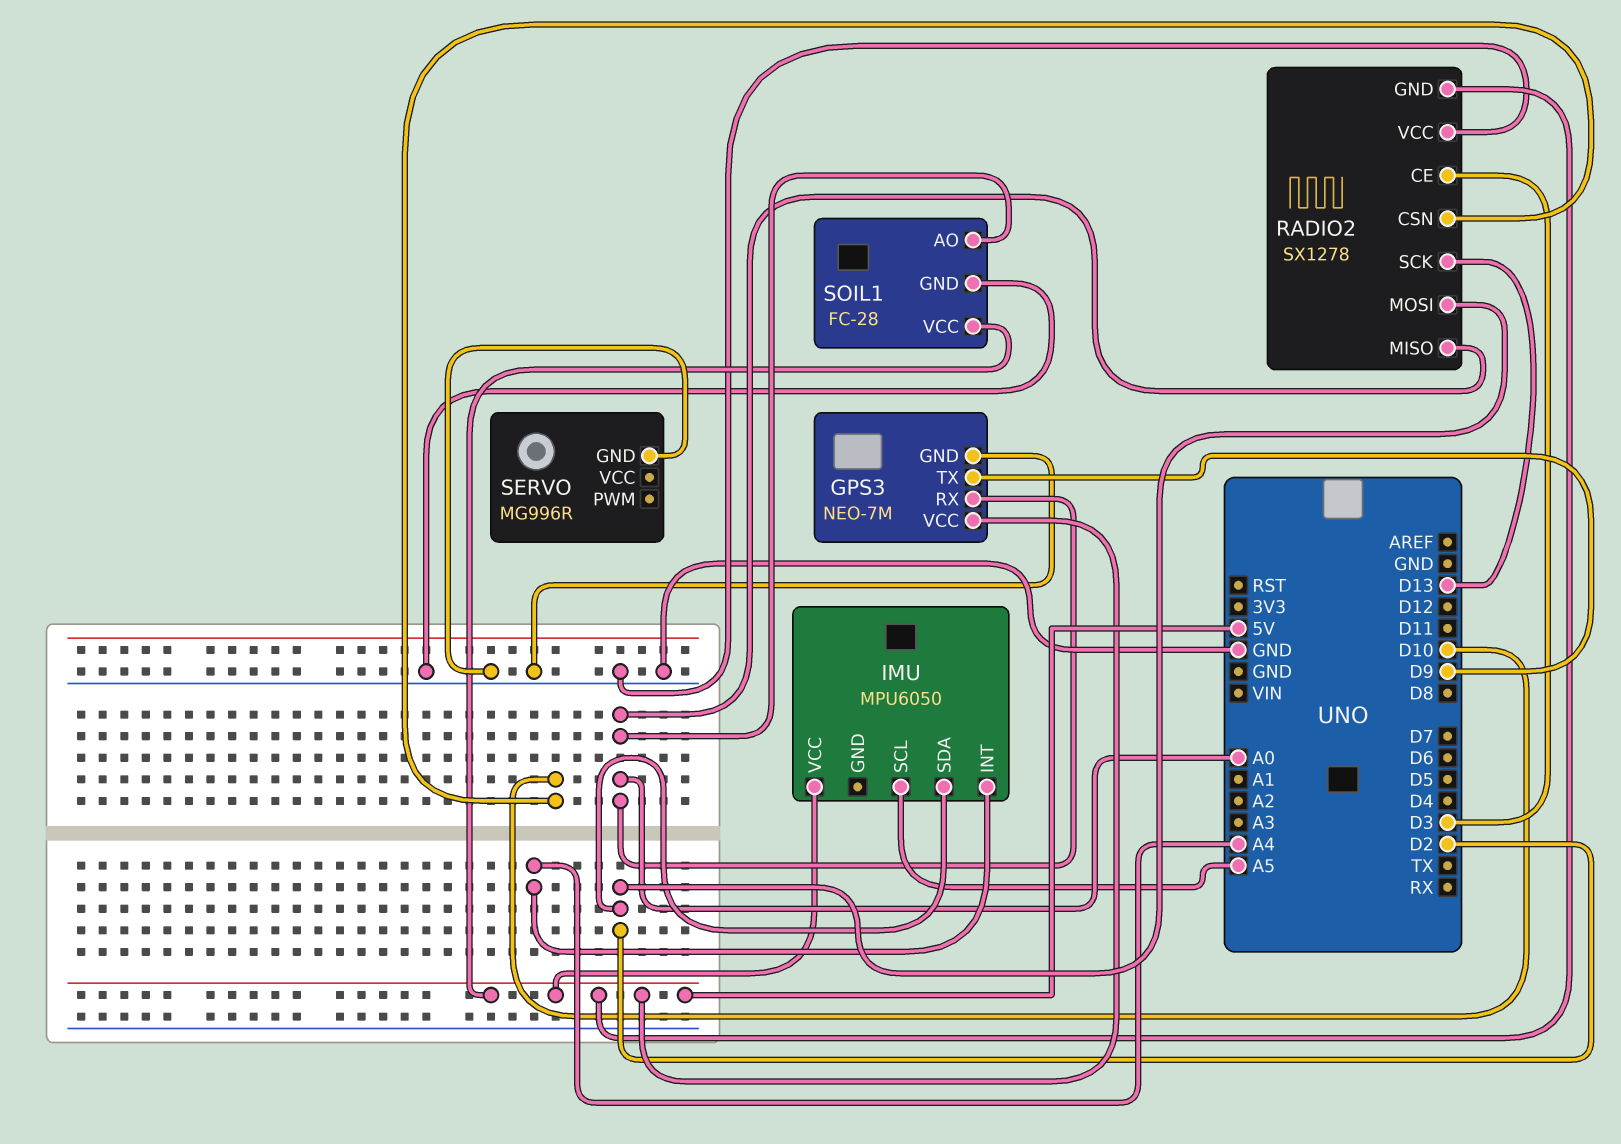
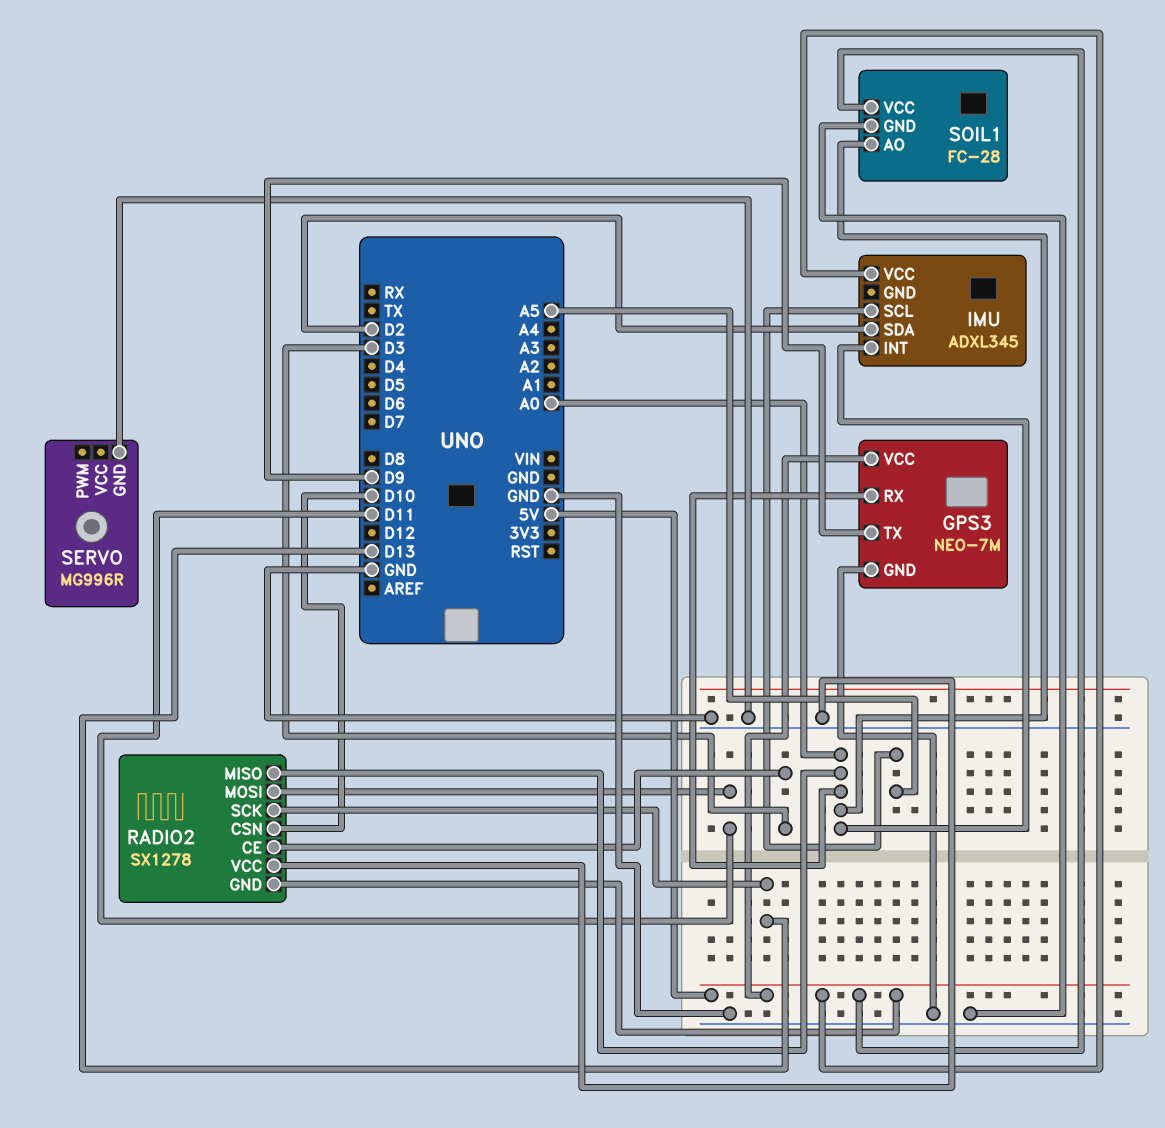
IMU: MPU6050 -> ADXL345
IMU pin INT: A4 -> A0
RADIO2 pin MOSI: D2 -> D11

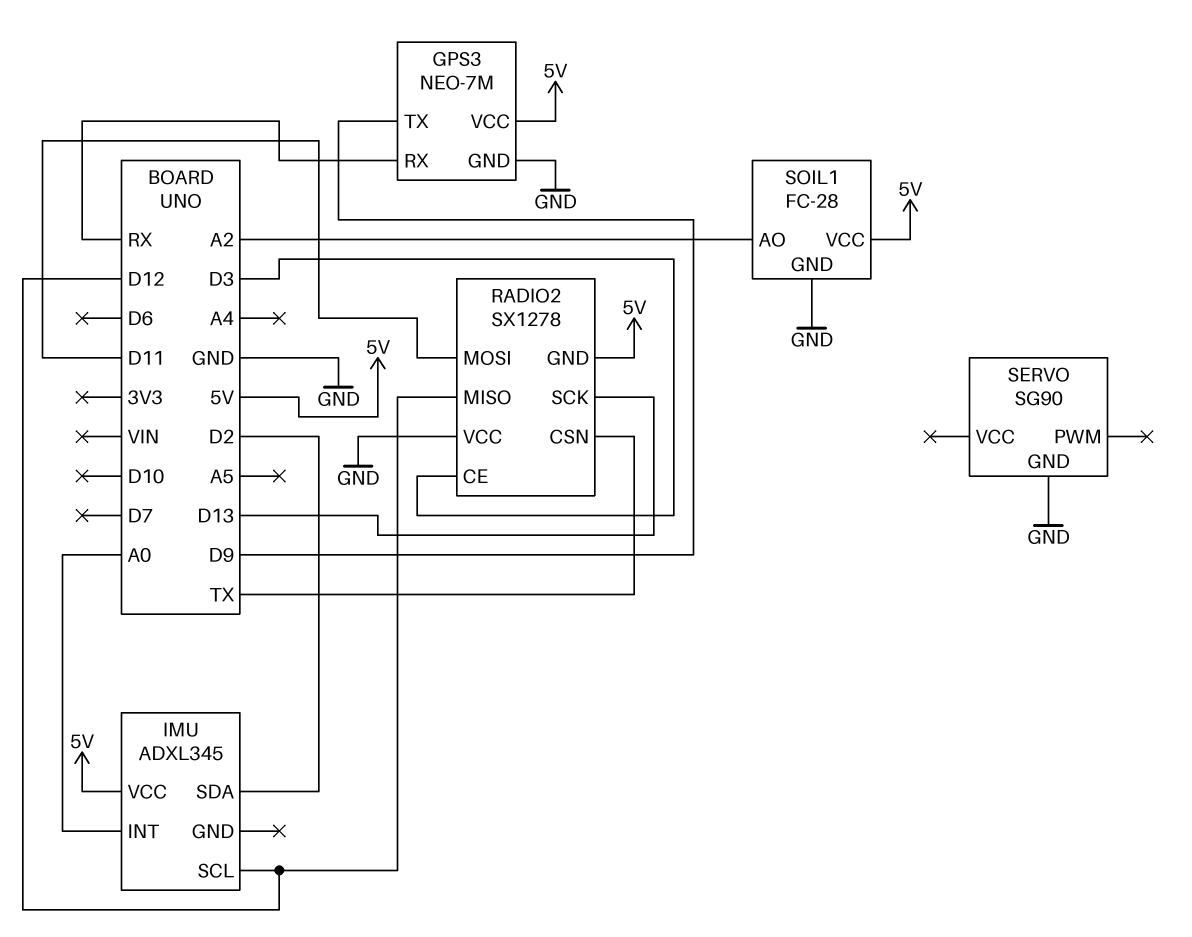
GPS3 pin RX: A0 -> RX
IMU pin SCL: A5 -> D12
RADIO2 pin CSN: D10 -> TX
RADIO2 pin MISO: A0 -> D12
SERVO: MG996R -> SG90
SOIL1 pin AO: A0 -> A2

